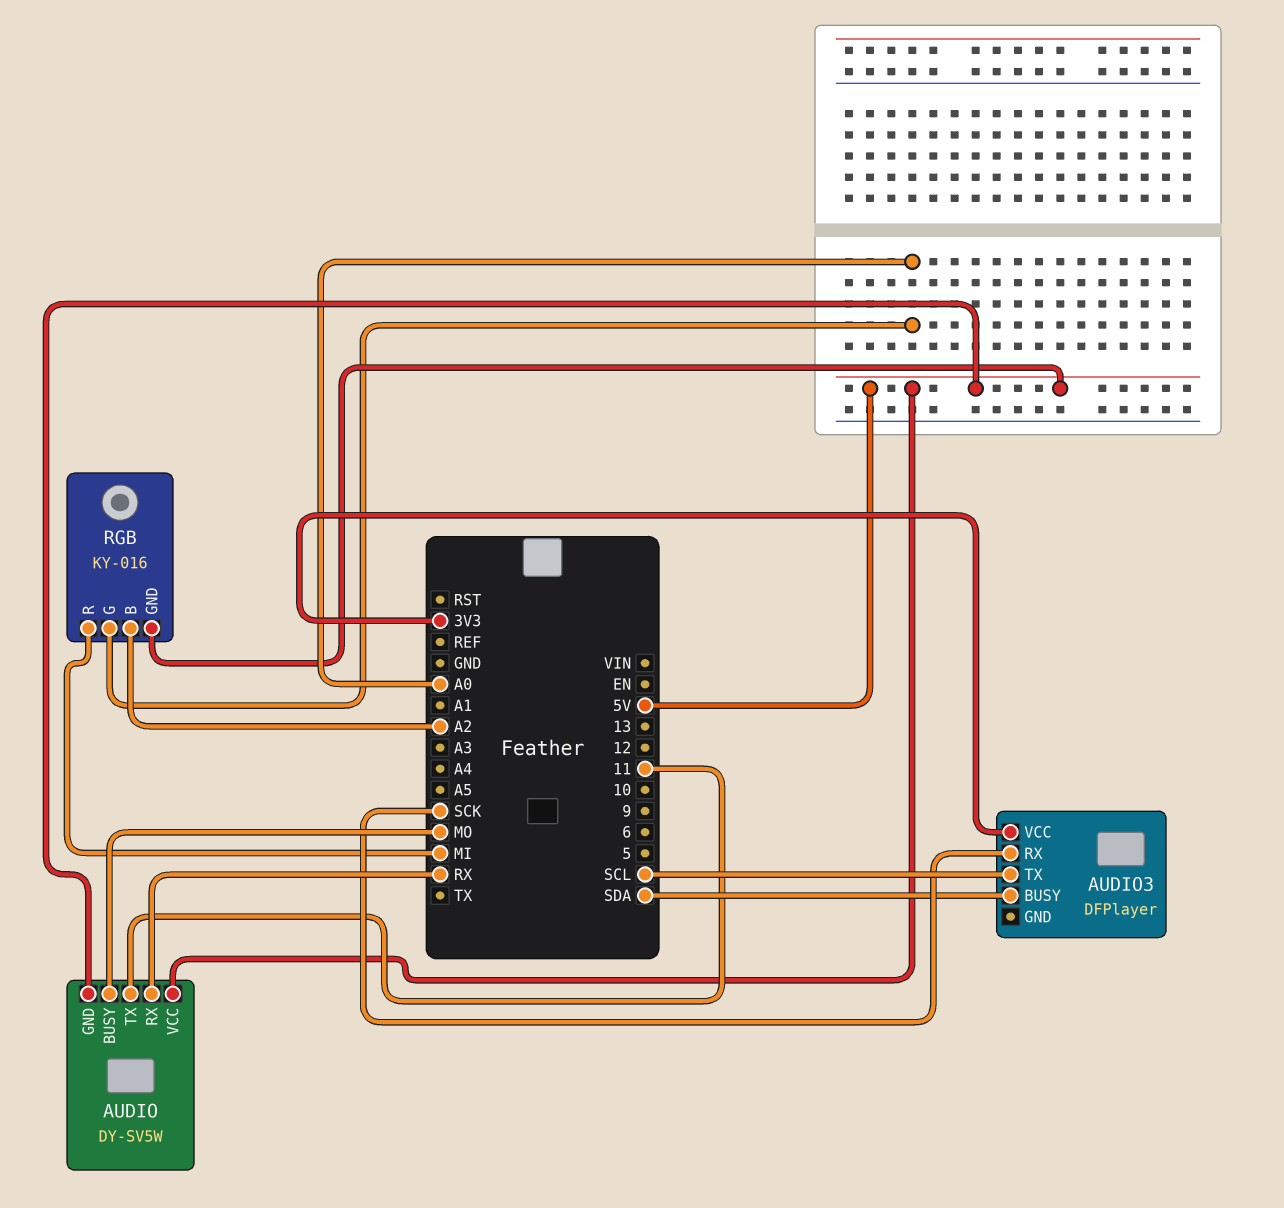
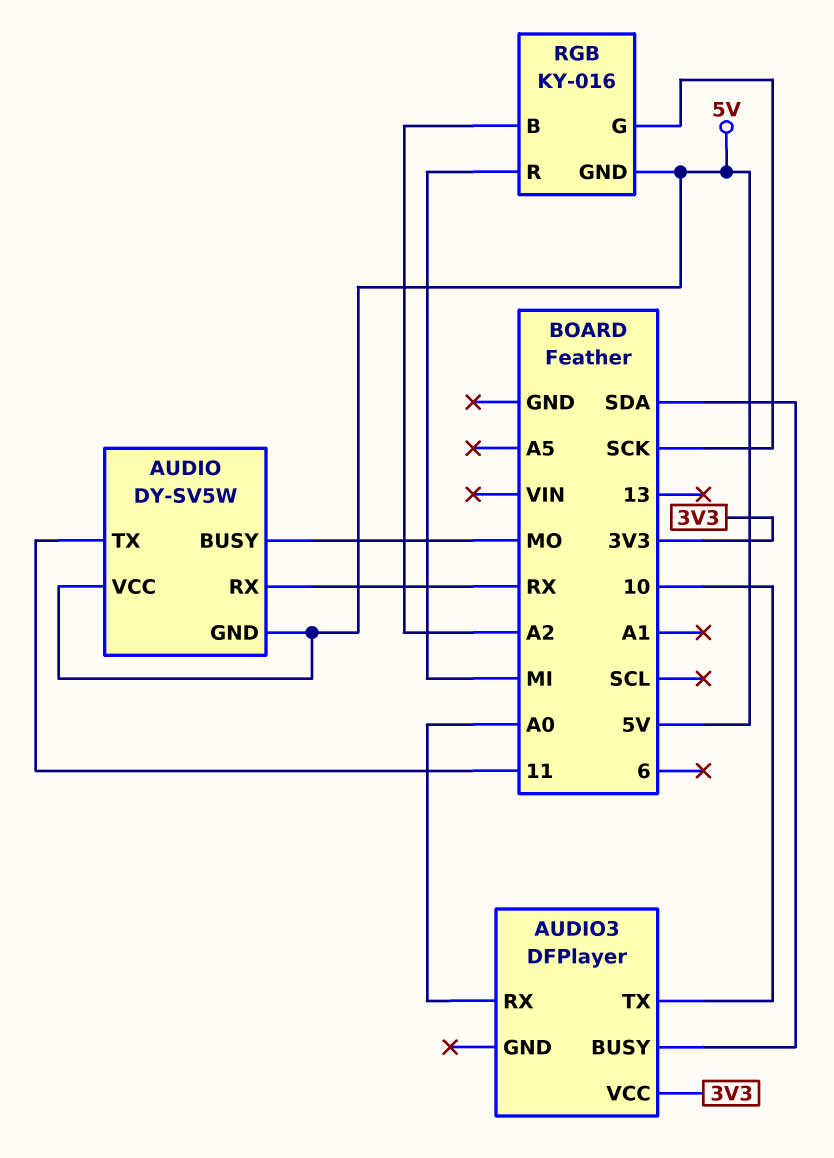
AUDIO3 pin RX: SCK -> A0
AUDIO3 pin TX: SCL -> 10
RGB pin G: A0 -> SCK

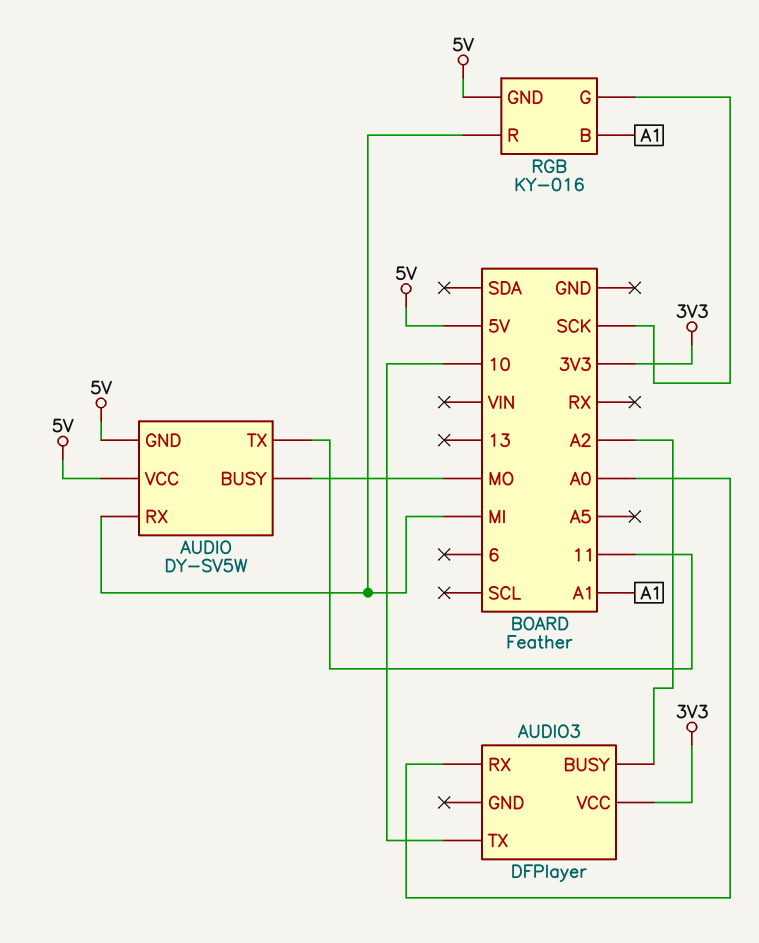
AUDIO pin RX: RX -> MI
AUDIO3 pin BUSY: SDA -> A2
RGB pin B: A2 -> A1

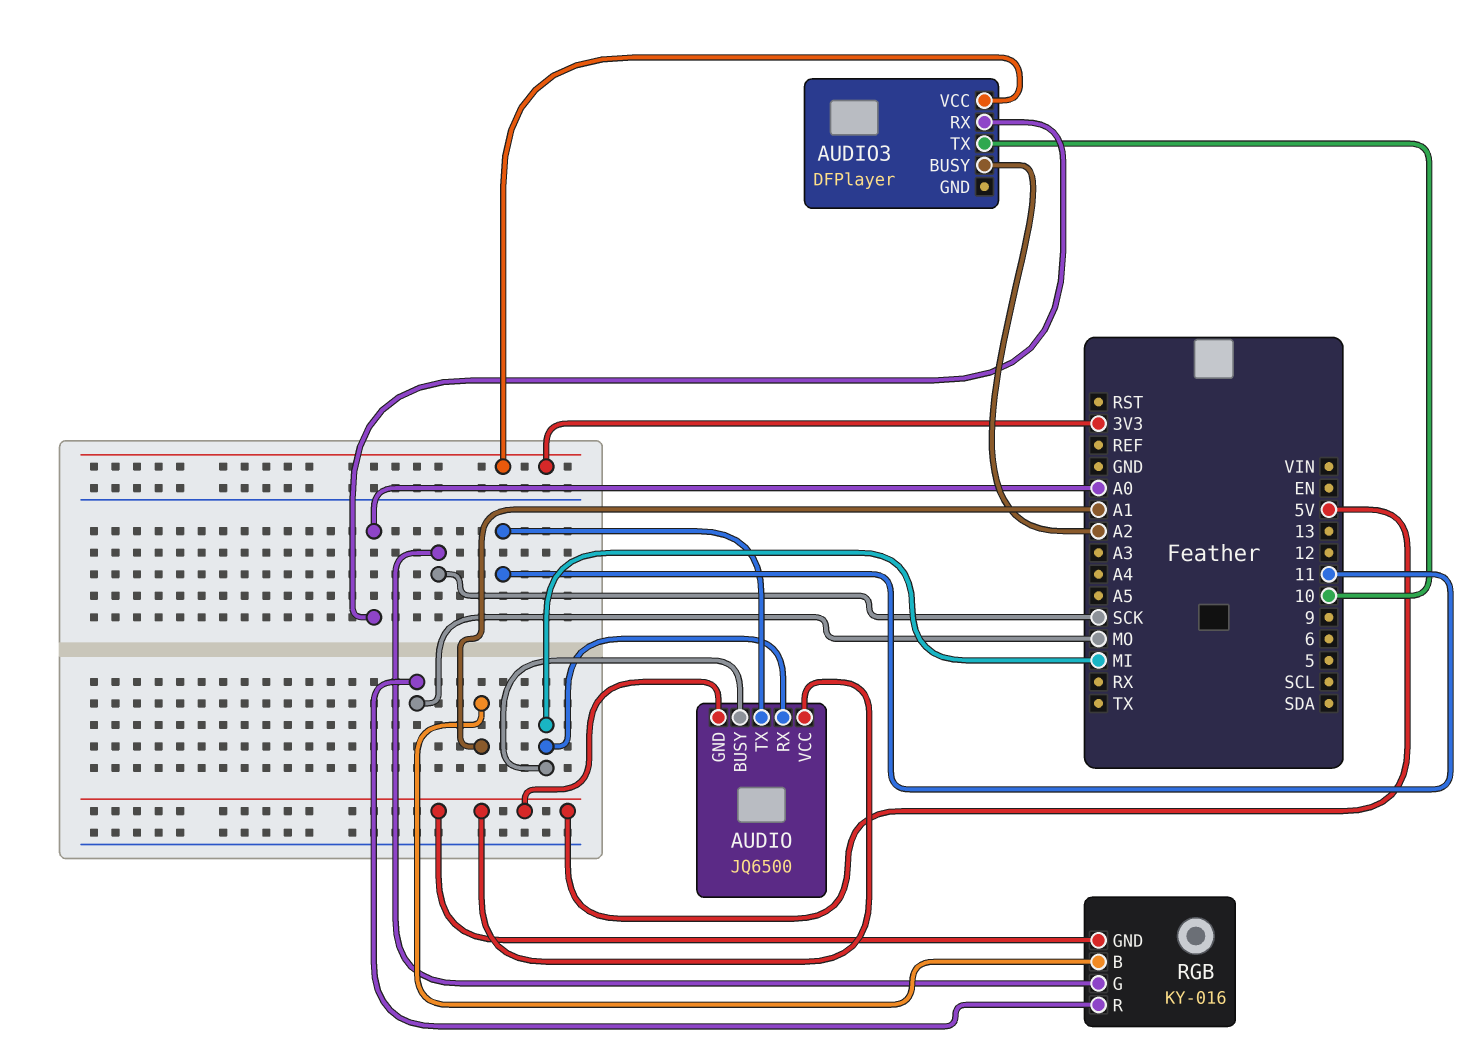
AUDIO: DY-SV5W -> JQ6500
AUDIO pin BUSY: MO -> MI
RGB pin R: MI -> MO

